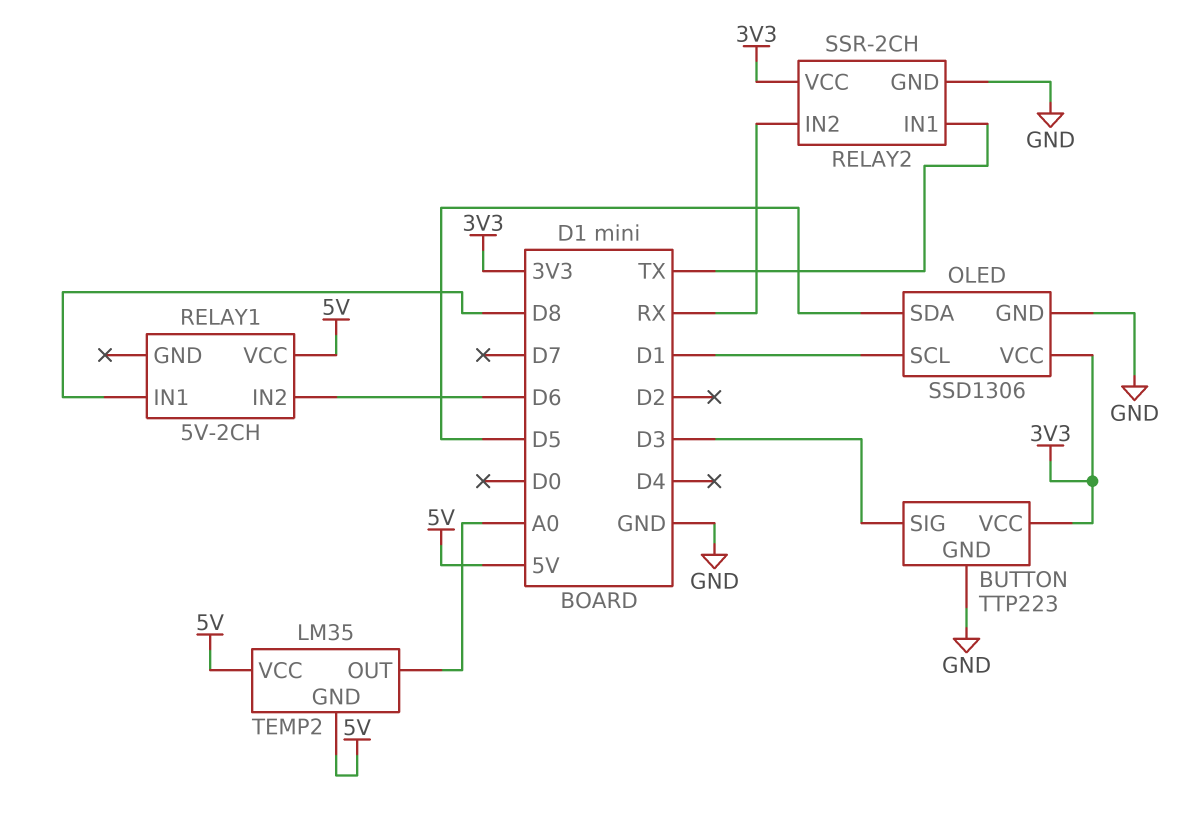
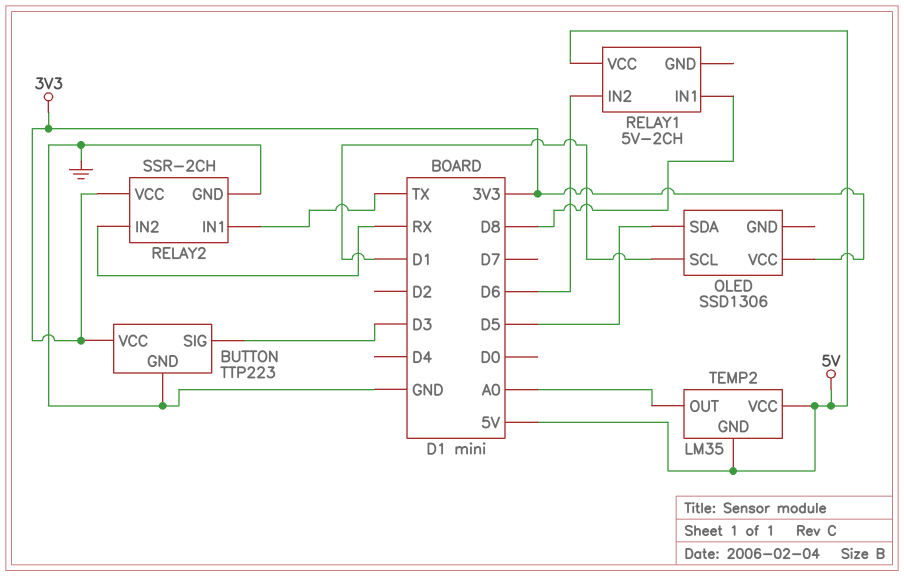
OLED pin GND: GND -> none

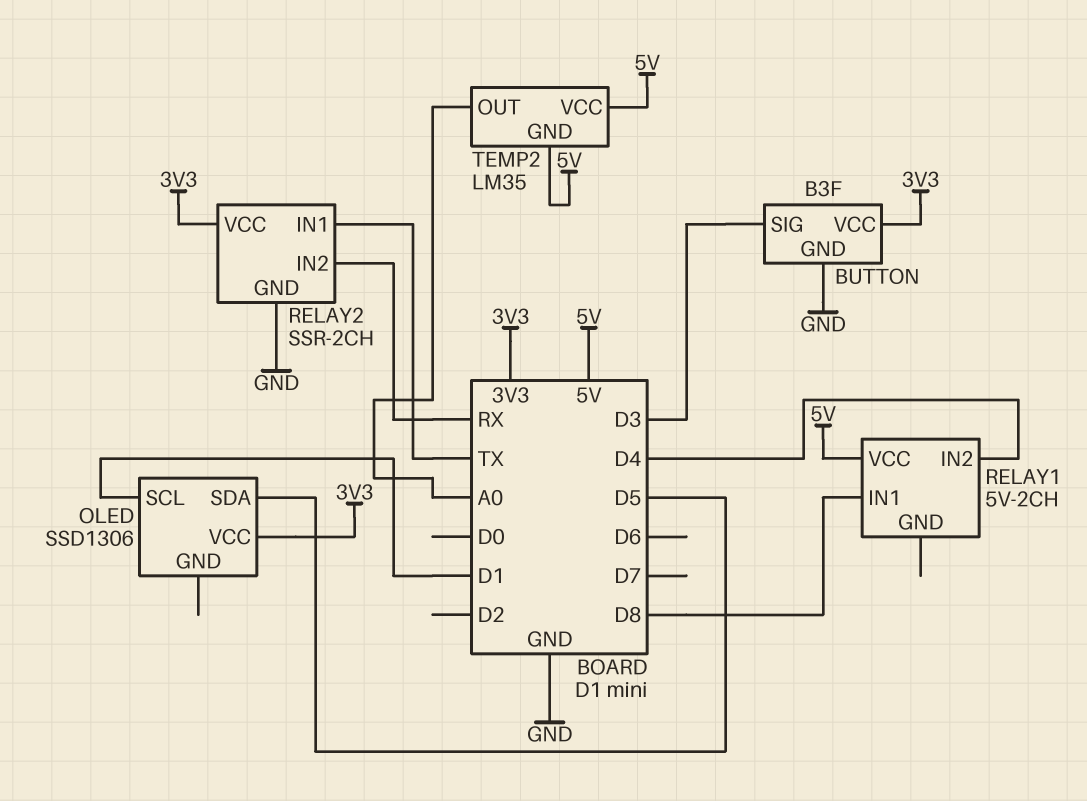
BUTTON: TTP223 -> B3F
RELAY1 pin IN2: D6 -> D4

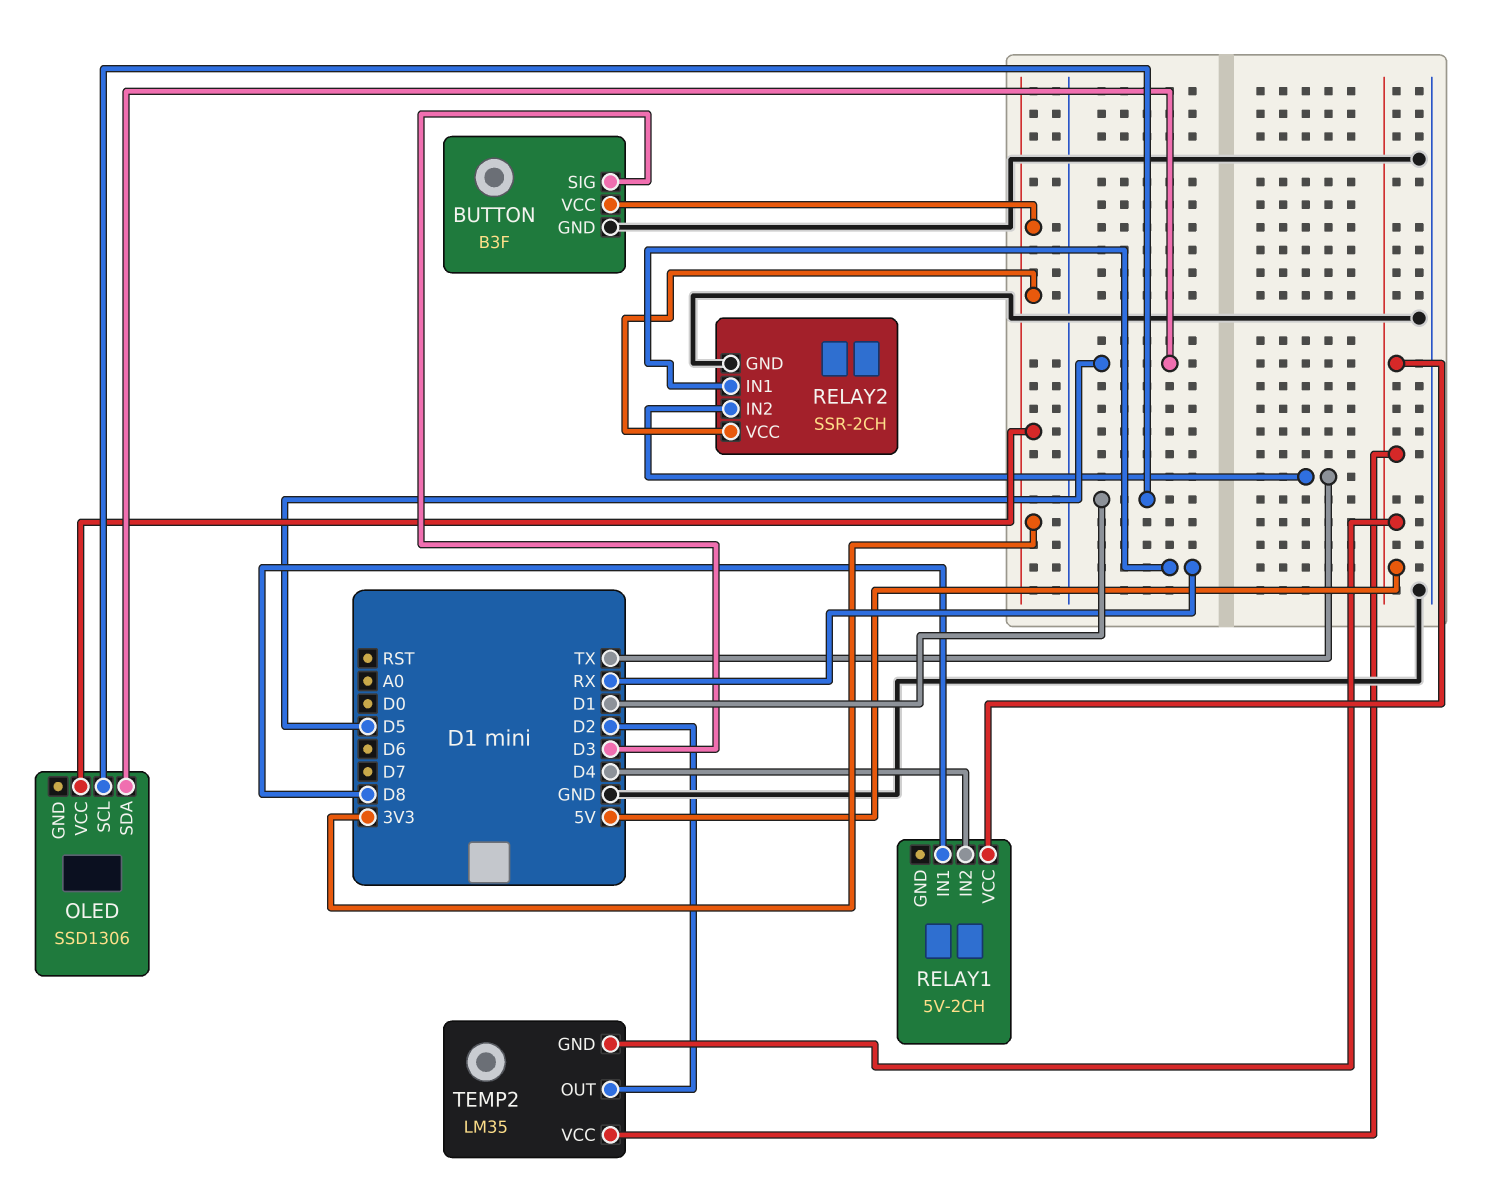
RELAY2 pin IN1: TX -> RX
RELAY2 pin IN2: RX -> TX
TEMP2 pin OUT: A0 -> D2

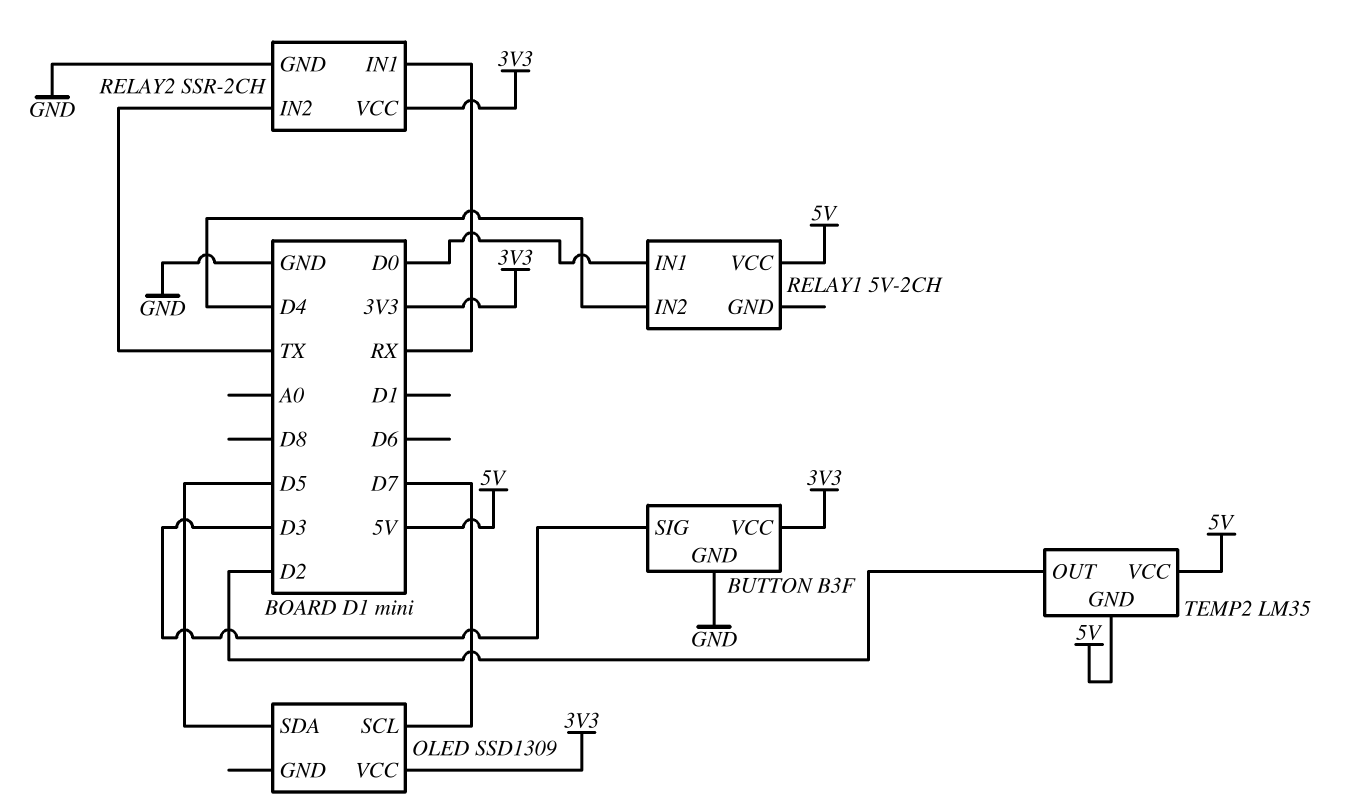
OLED: SSD1306 -> SSD1309
OLED pin SCL: D1 -> D7
RELAY1 pin IN1: D8 -> D0

